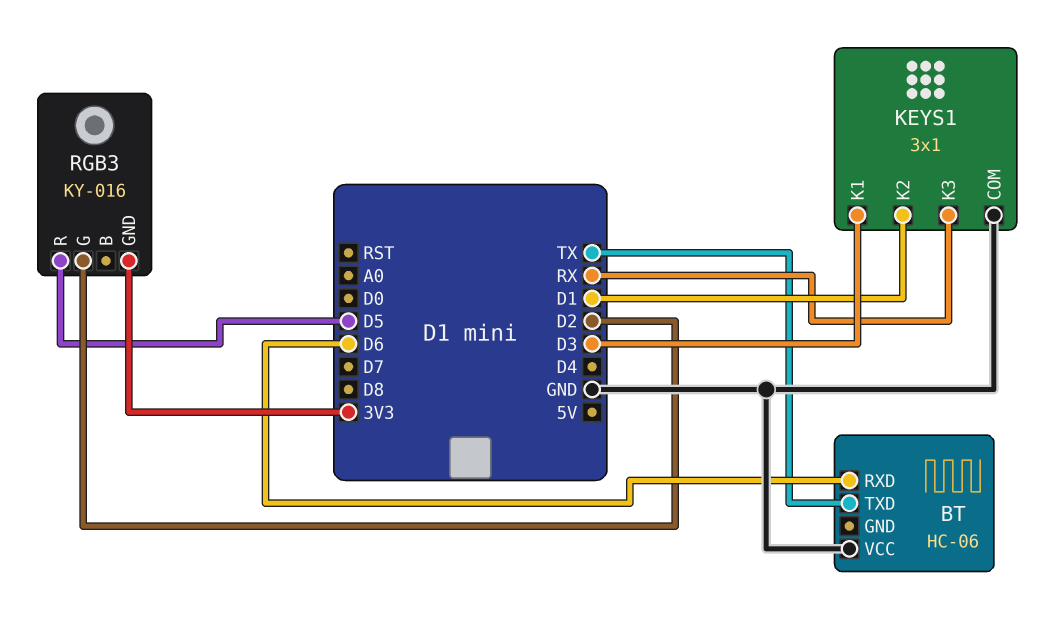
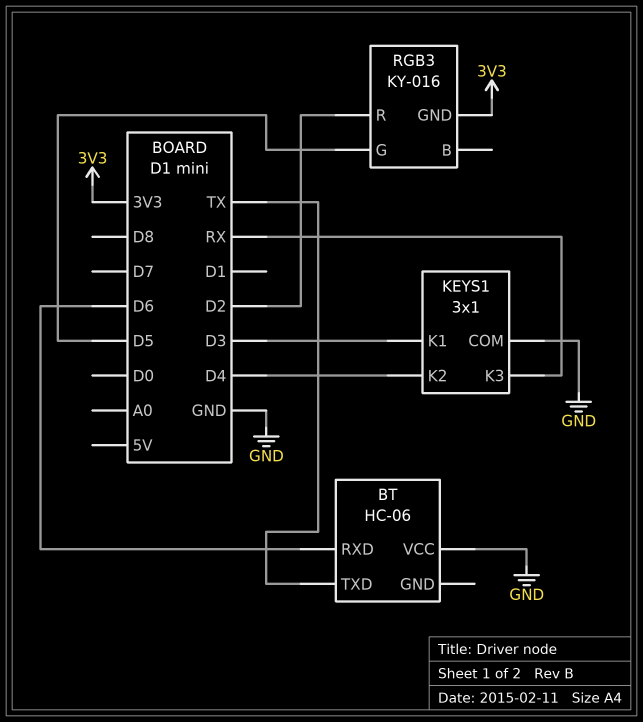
KEYS1 pin K2: D1 -> D4
RGB3 pin G: D2 -> D5
RGB3 pin R: D5 -> D2

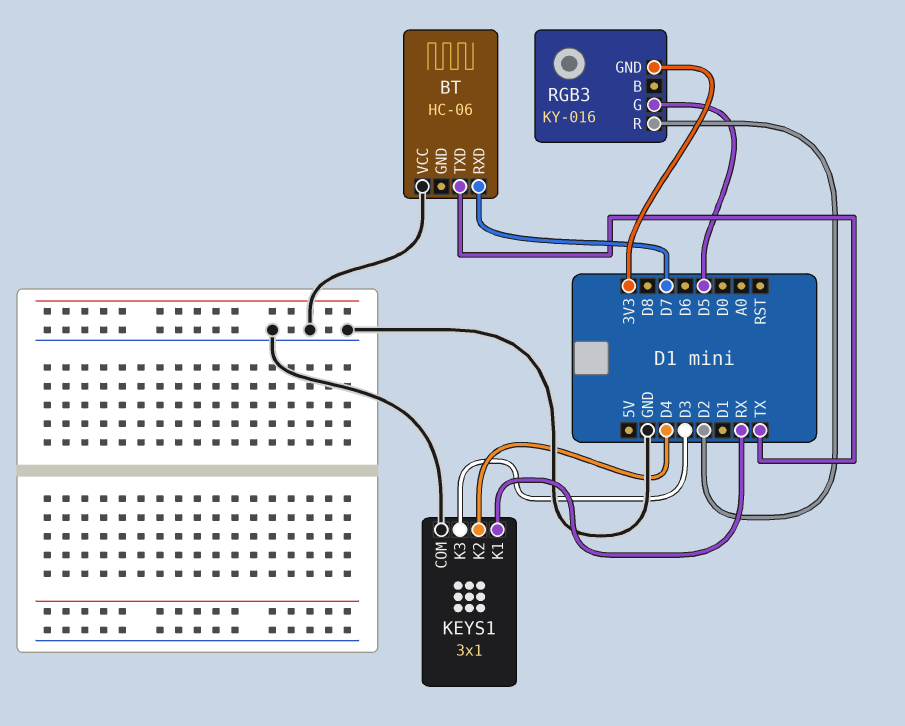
BT pin RXD: D6 -> D7
KEYS1 pin K1: D3 -> RX
KEYS1 pin K3: RX -> D3

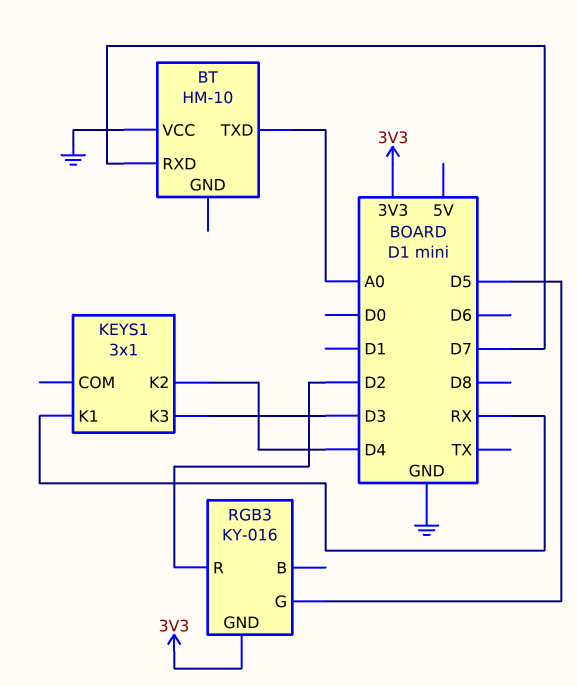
BT: HC-06 -> HM-10
BT pin TXD: TX -> A0
KEYS1 pin COM: GND -> none

